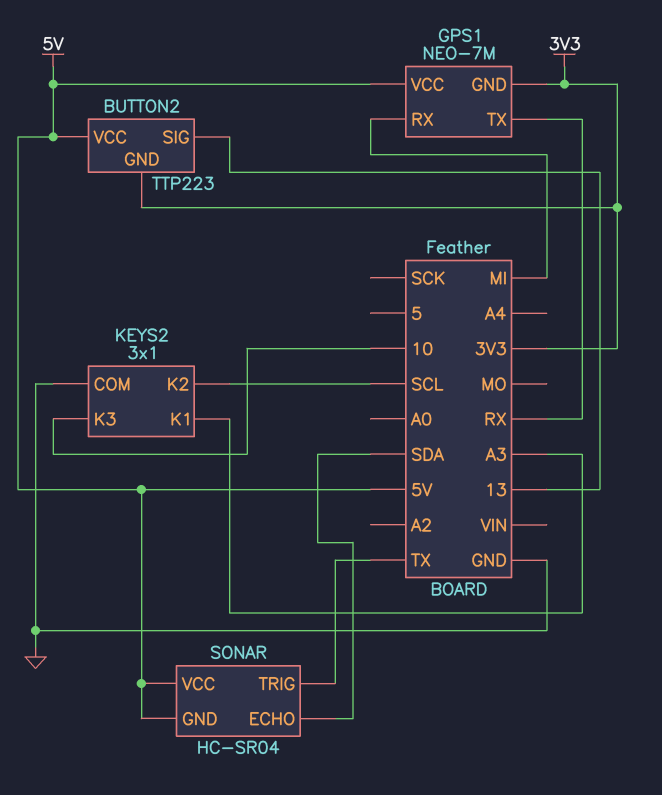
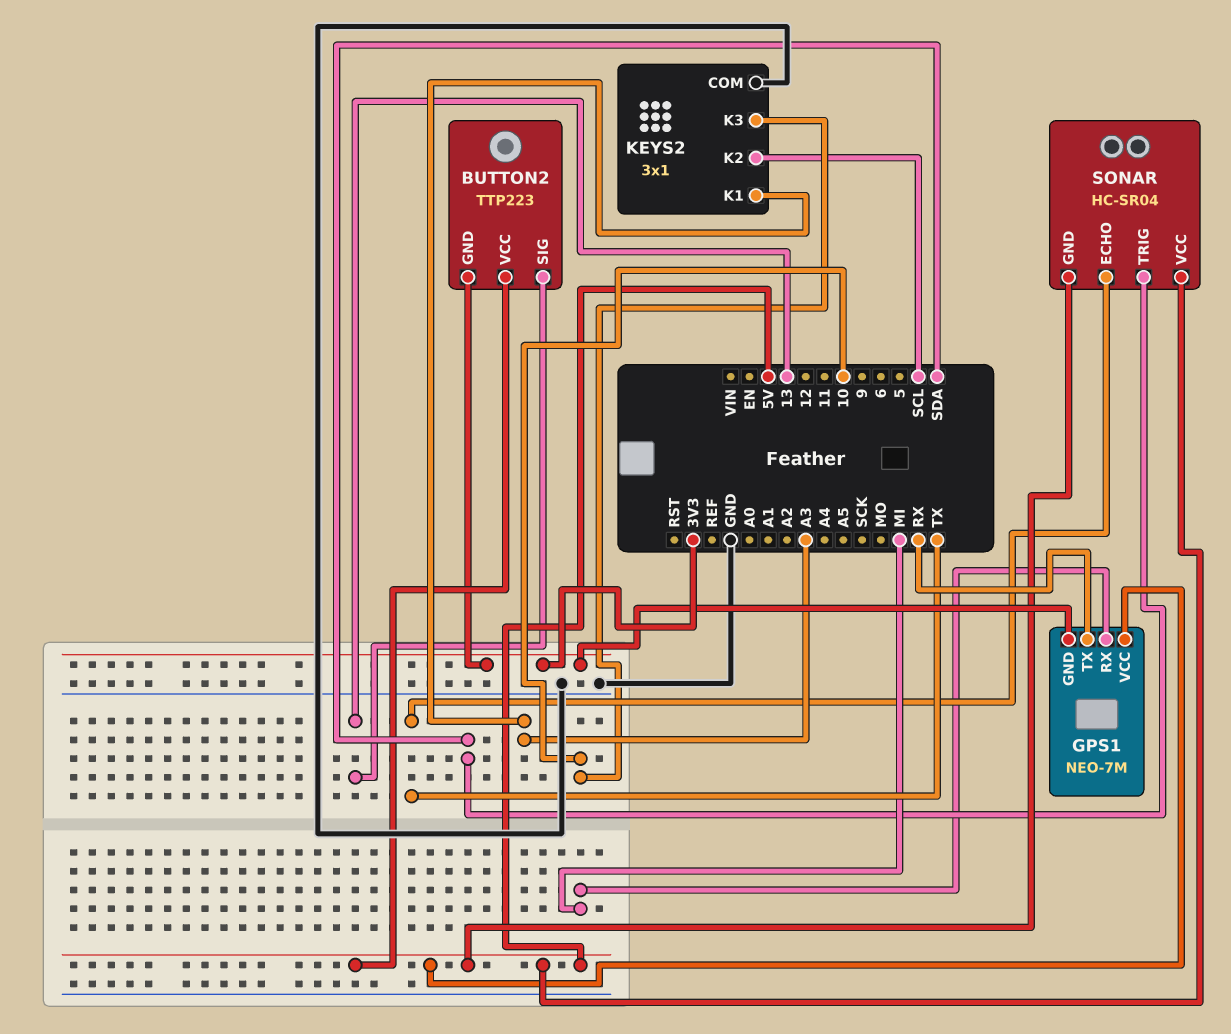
SONAR pin ECHO: SDA -> TX
SONAR pin TRIG: TX -> SDA

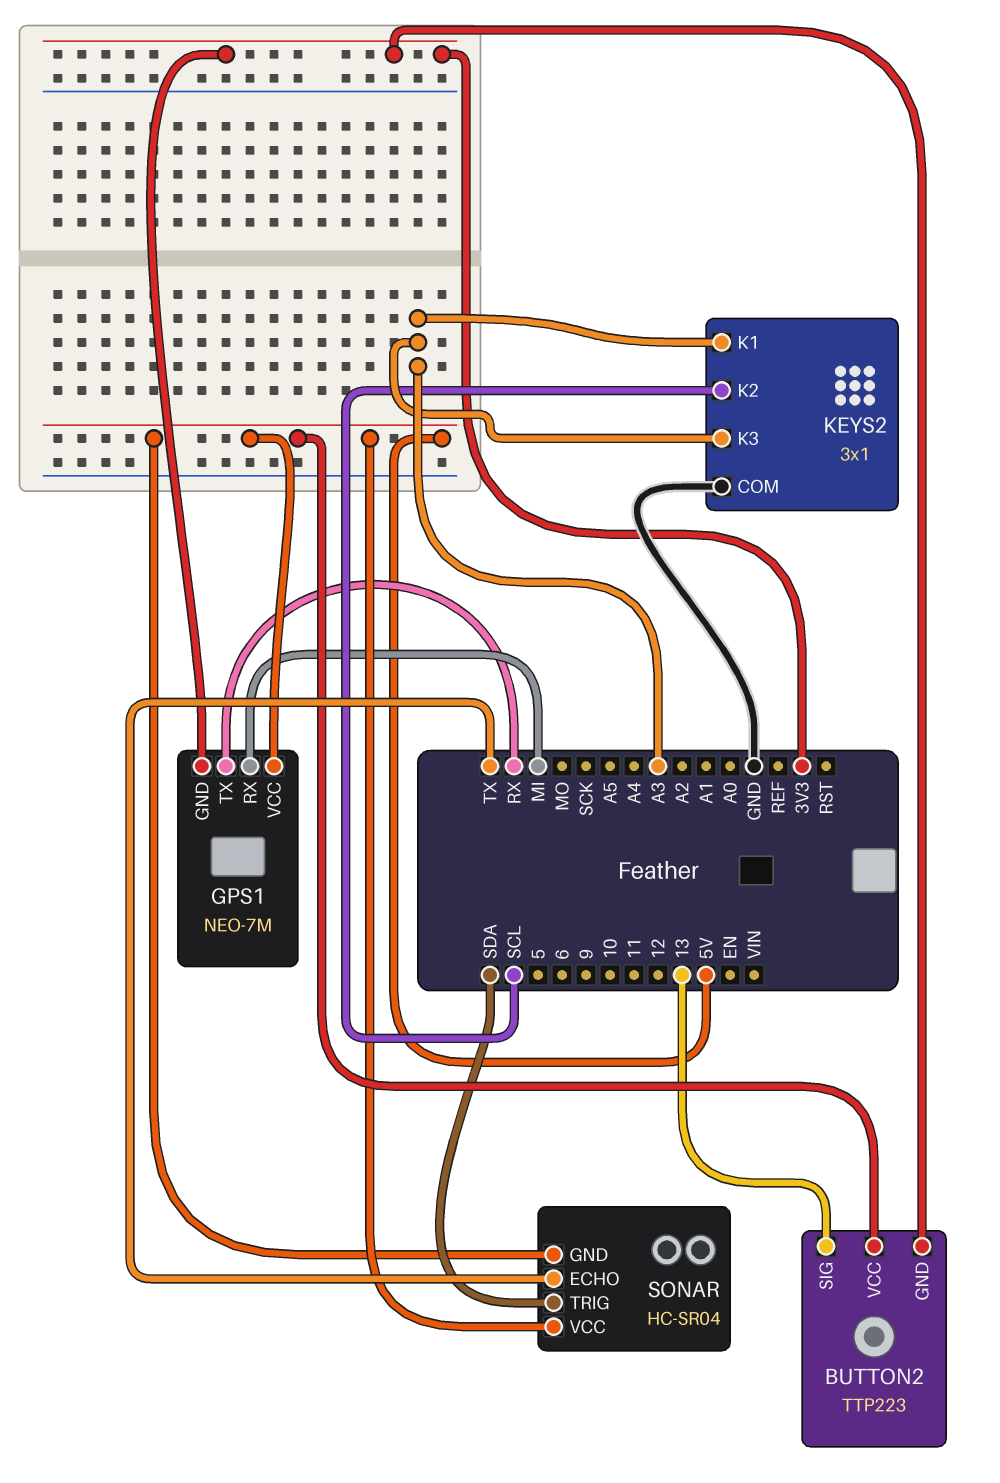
KEYS2 pin K3: 10 -> A3

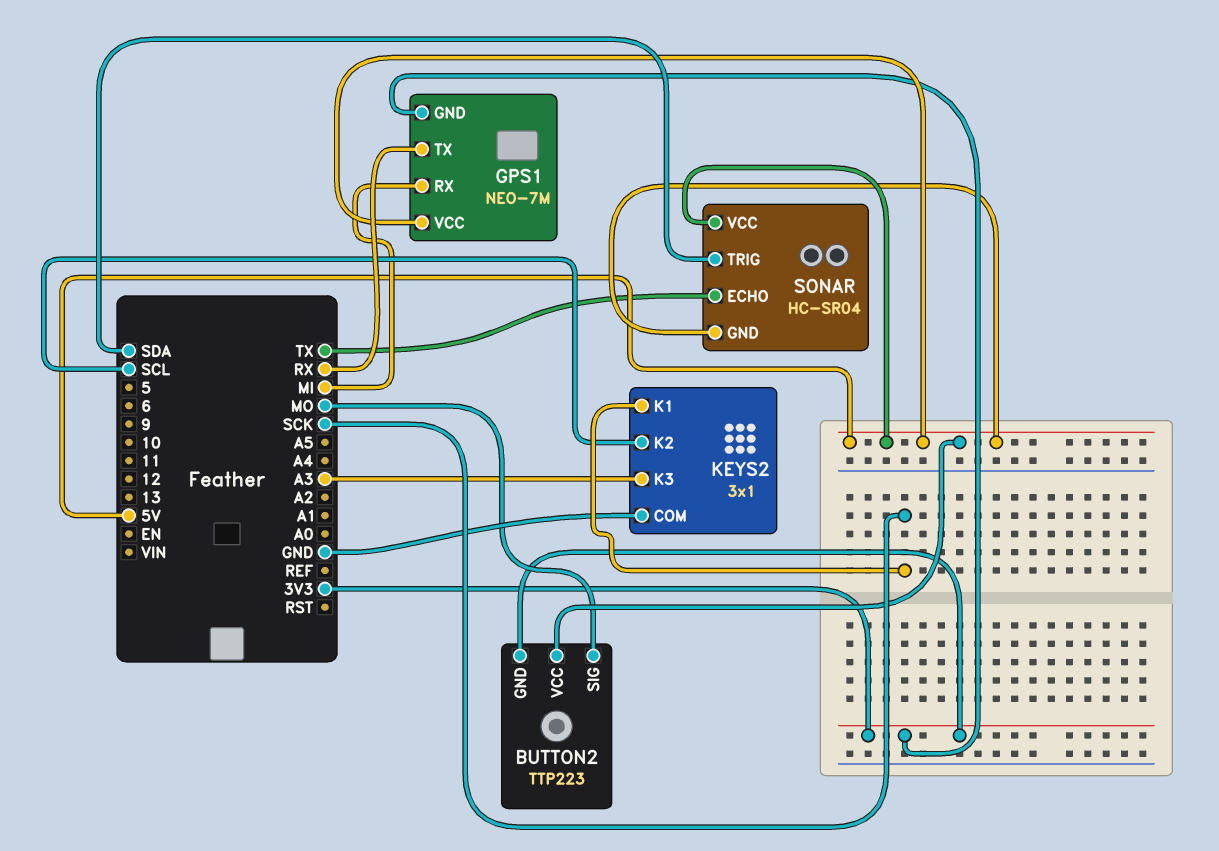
BUTTON2 pin SIG: 13 -> MO
KEYS2 pin K1: A3 -> SCK

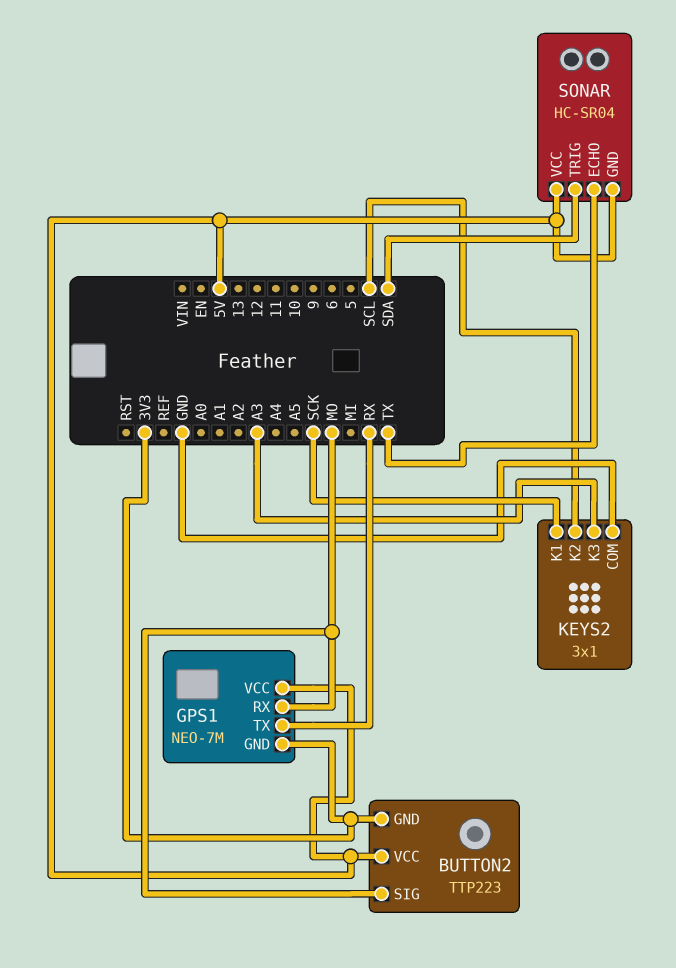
GPS1 pin RX: MI -> MO

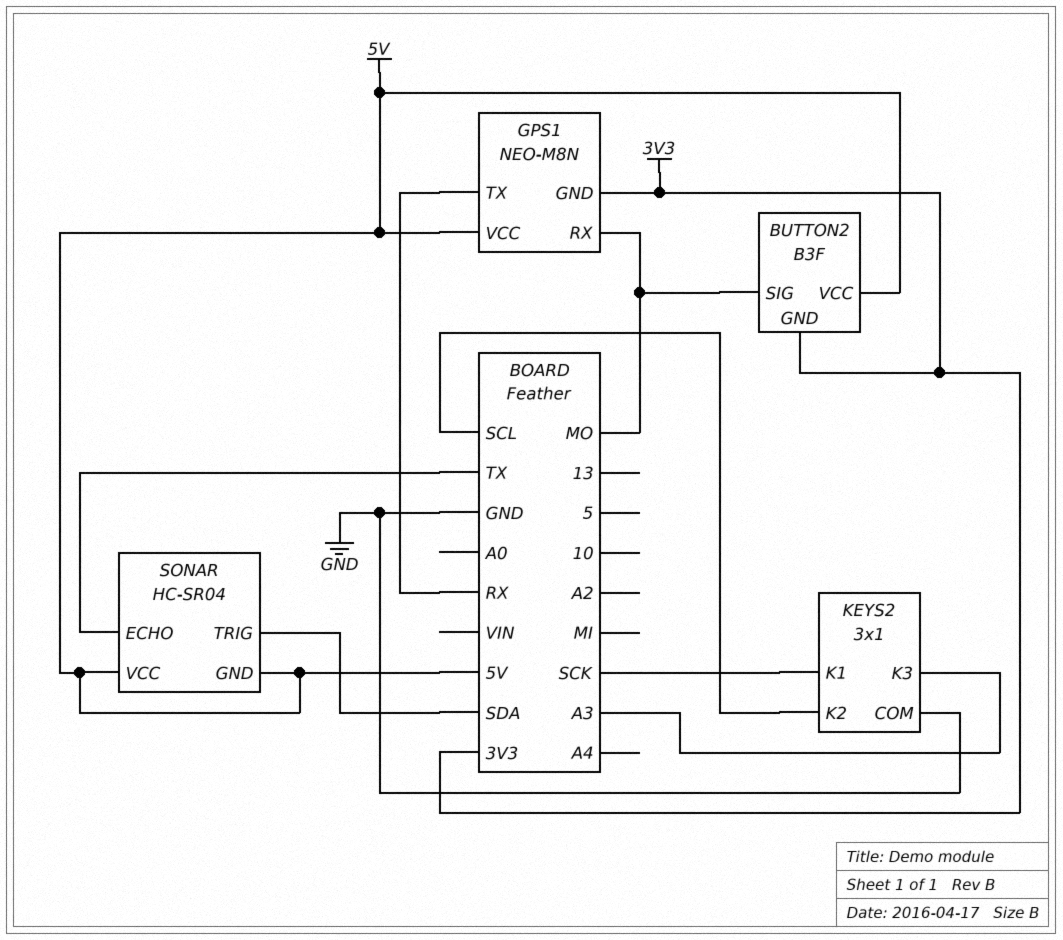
BUTTON2: TTP223 -> B3F
GPS1: NEO-7M -> NEO-M8N

